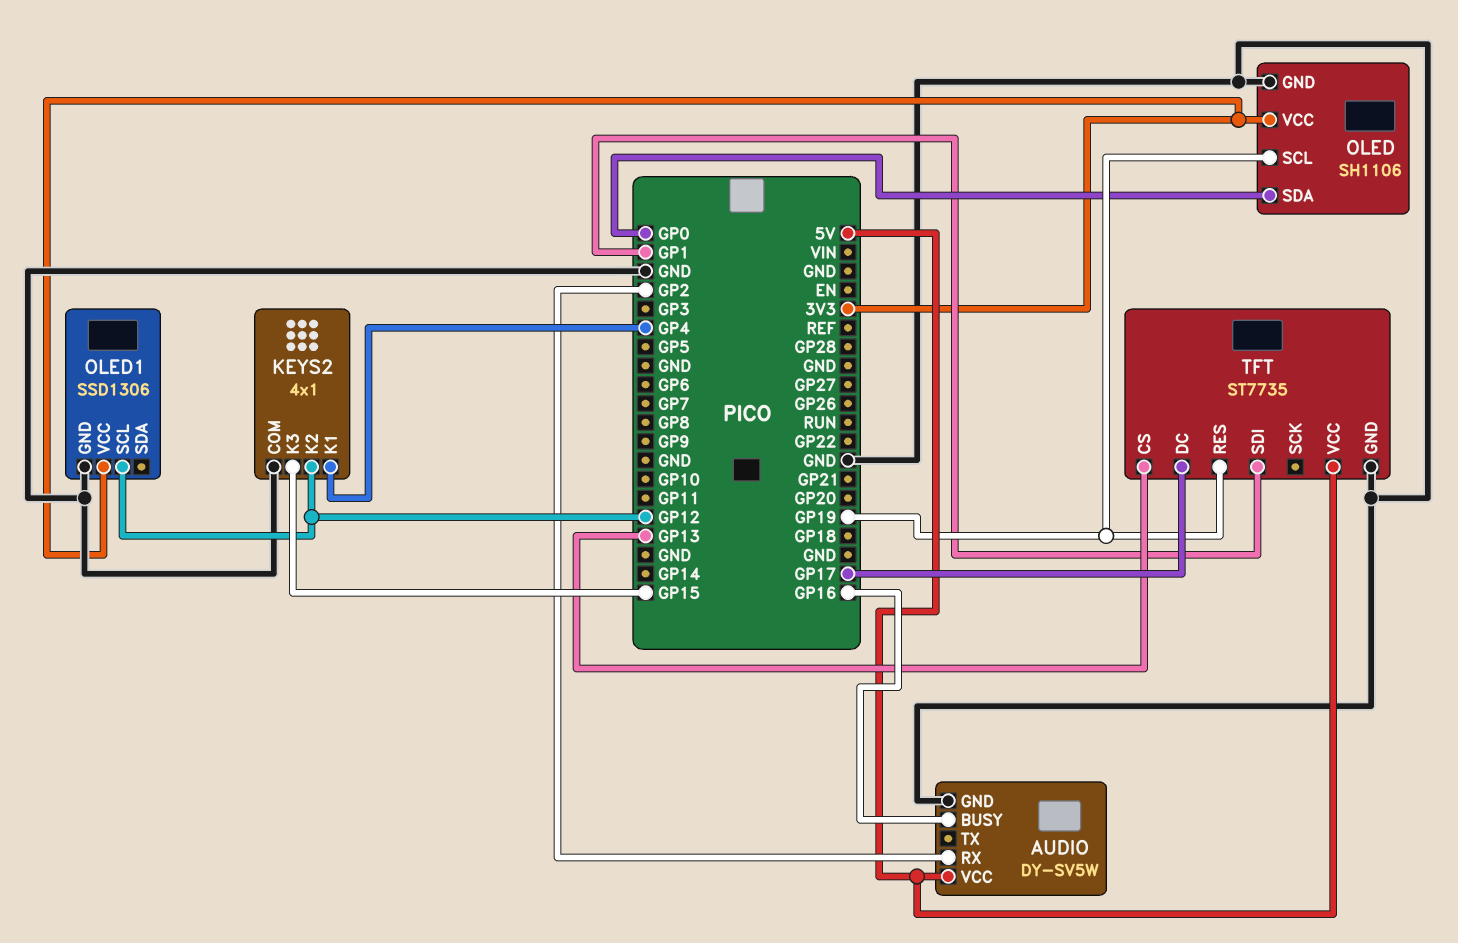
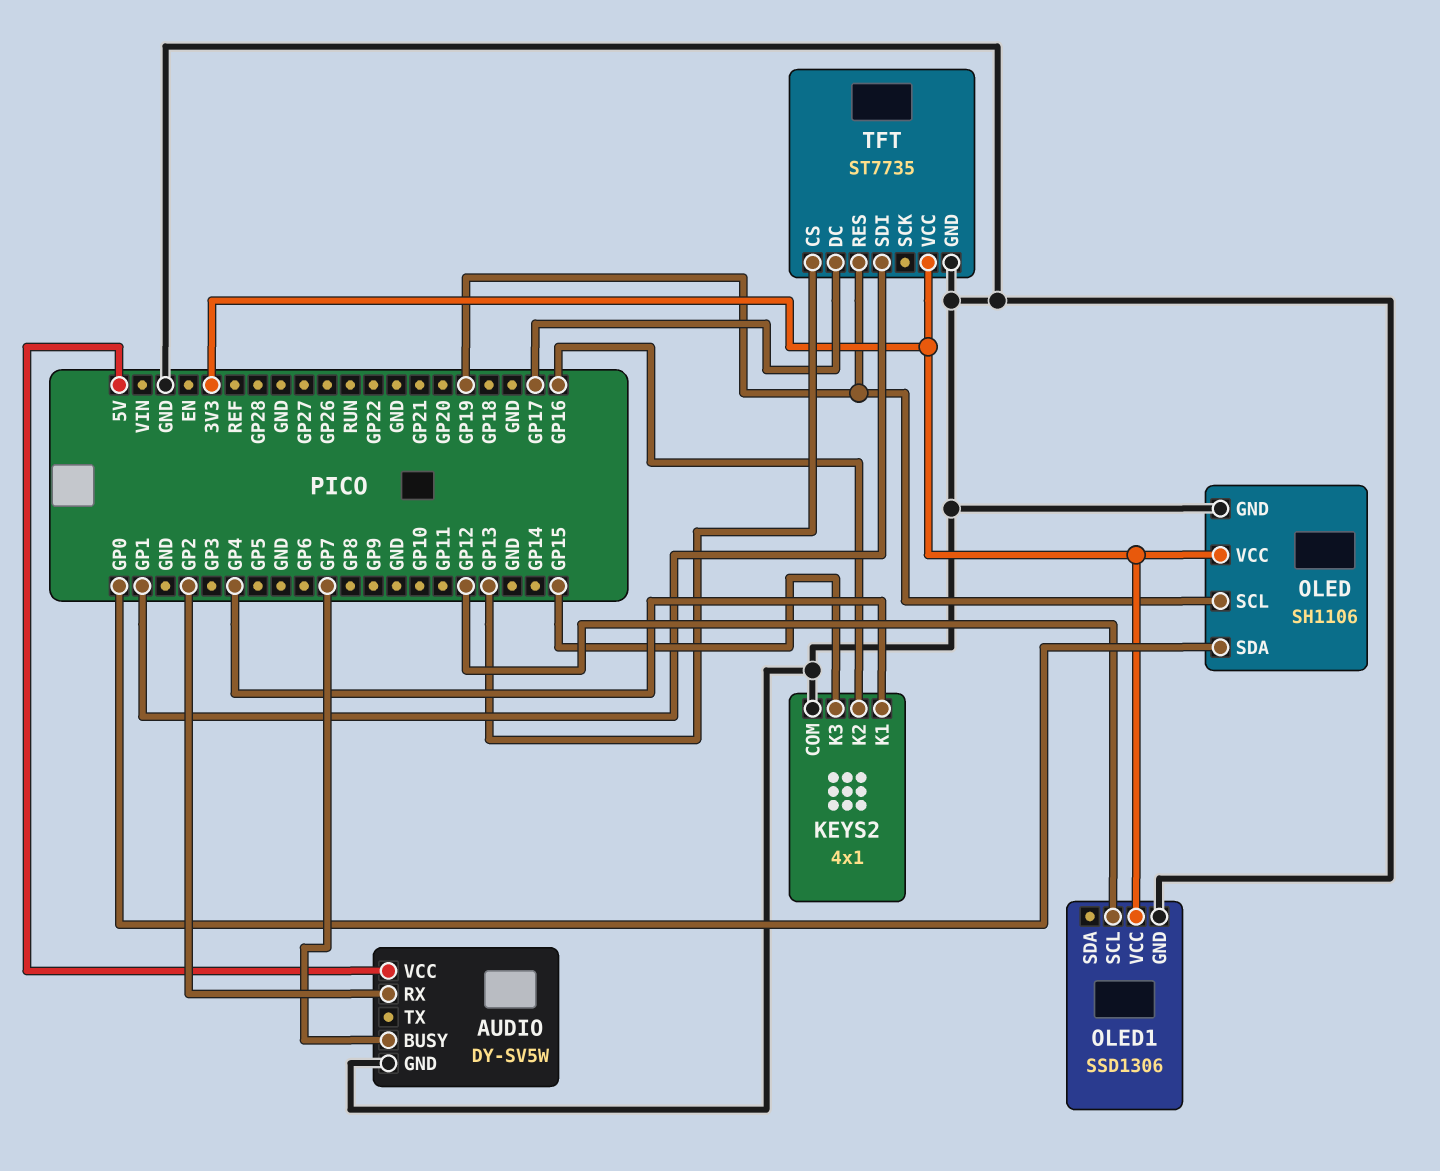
AUDIO pin BUSY: GP16 -> GP7
KEYS2 pin K2: GP12 -> GP16
TFT pin VCC: 5V -> 3V3

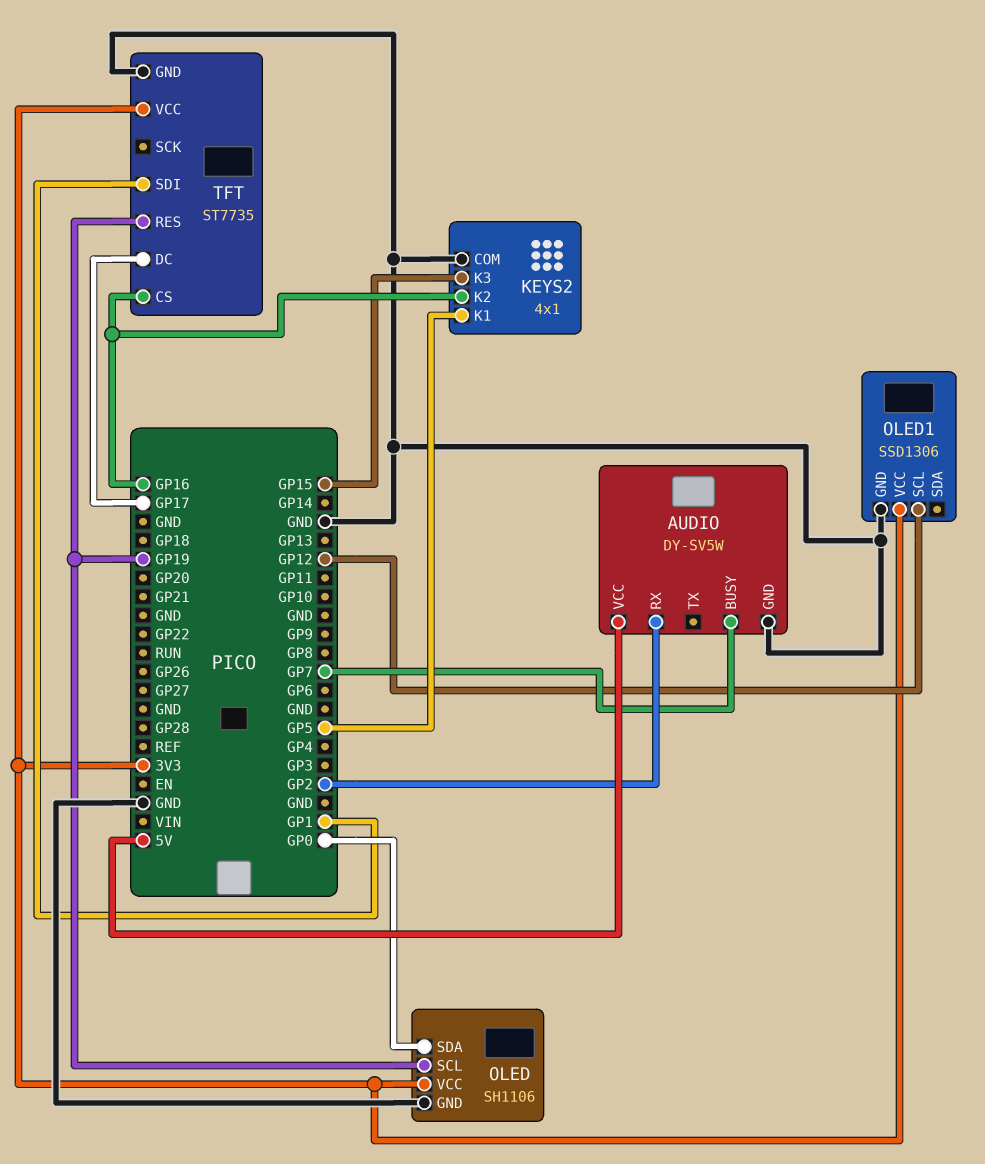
KEYS2 pin K1: GP4 -> GP5
TFT pin CS: GP13 -> GP16

